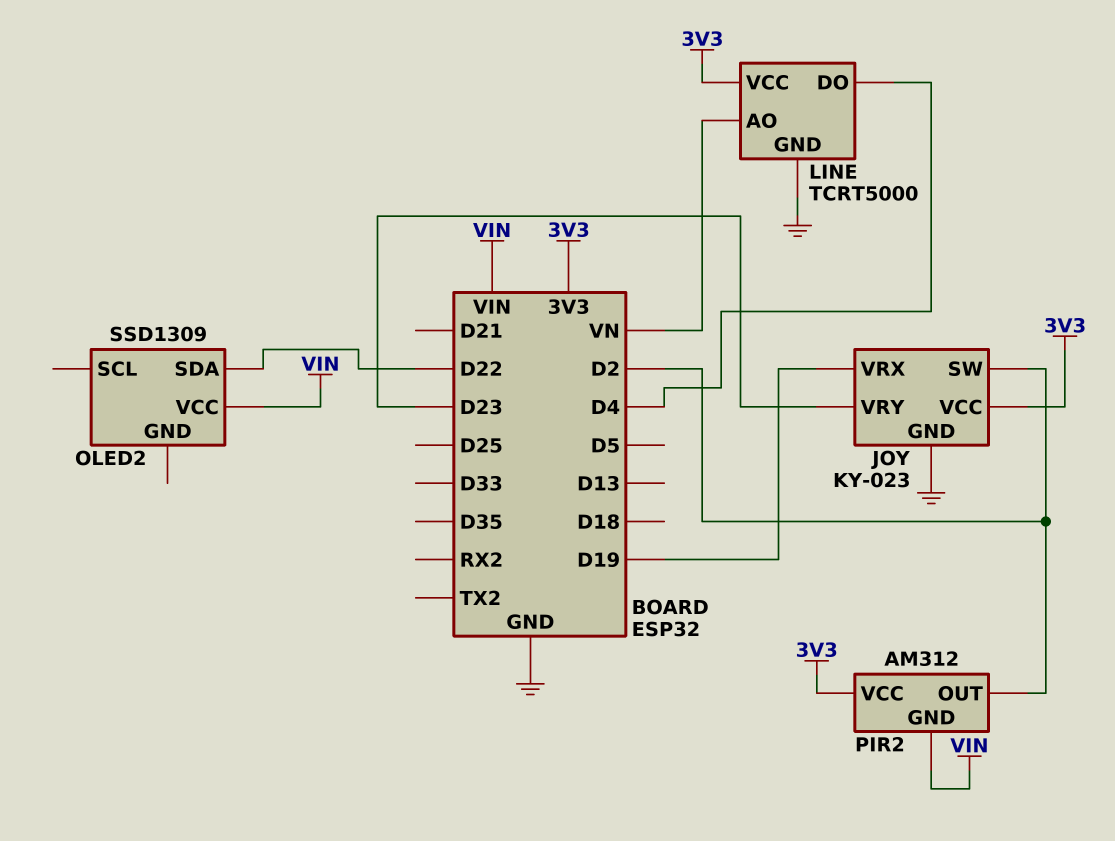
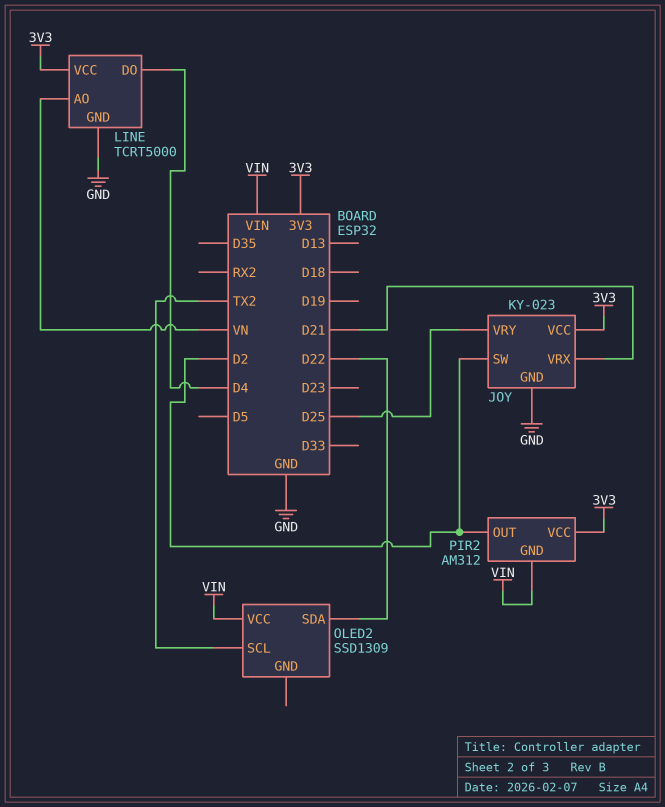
JOY pin VRX: D19 -> D21
JOY pin VRY: D23 -> D25
OLED2 pin SCL: none -> TX2

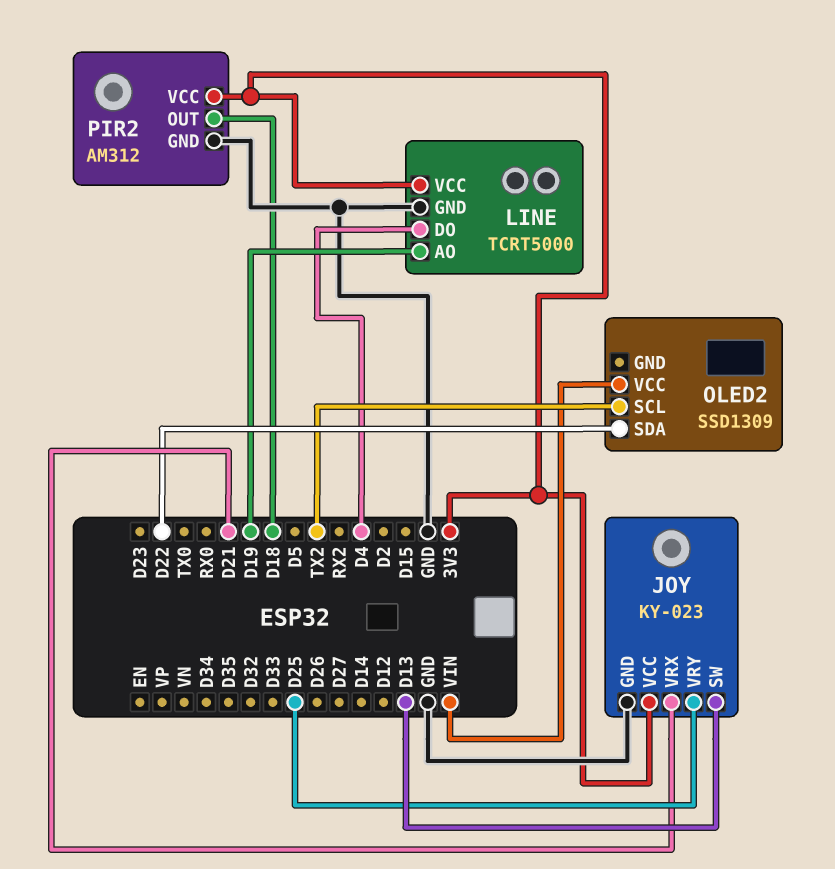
JOY pin SW: D2 -> D13
LINE pin AO: VN -> D19
PIR2 pin GND: VIN -> GND
PIR2 pin OUT: D2 -> D18

